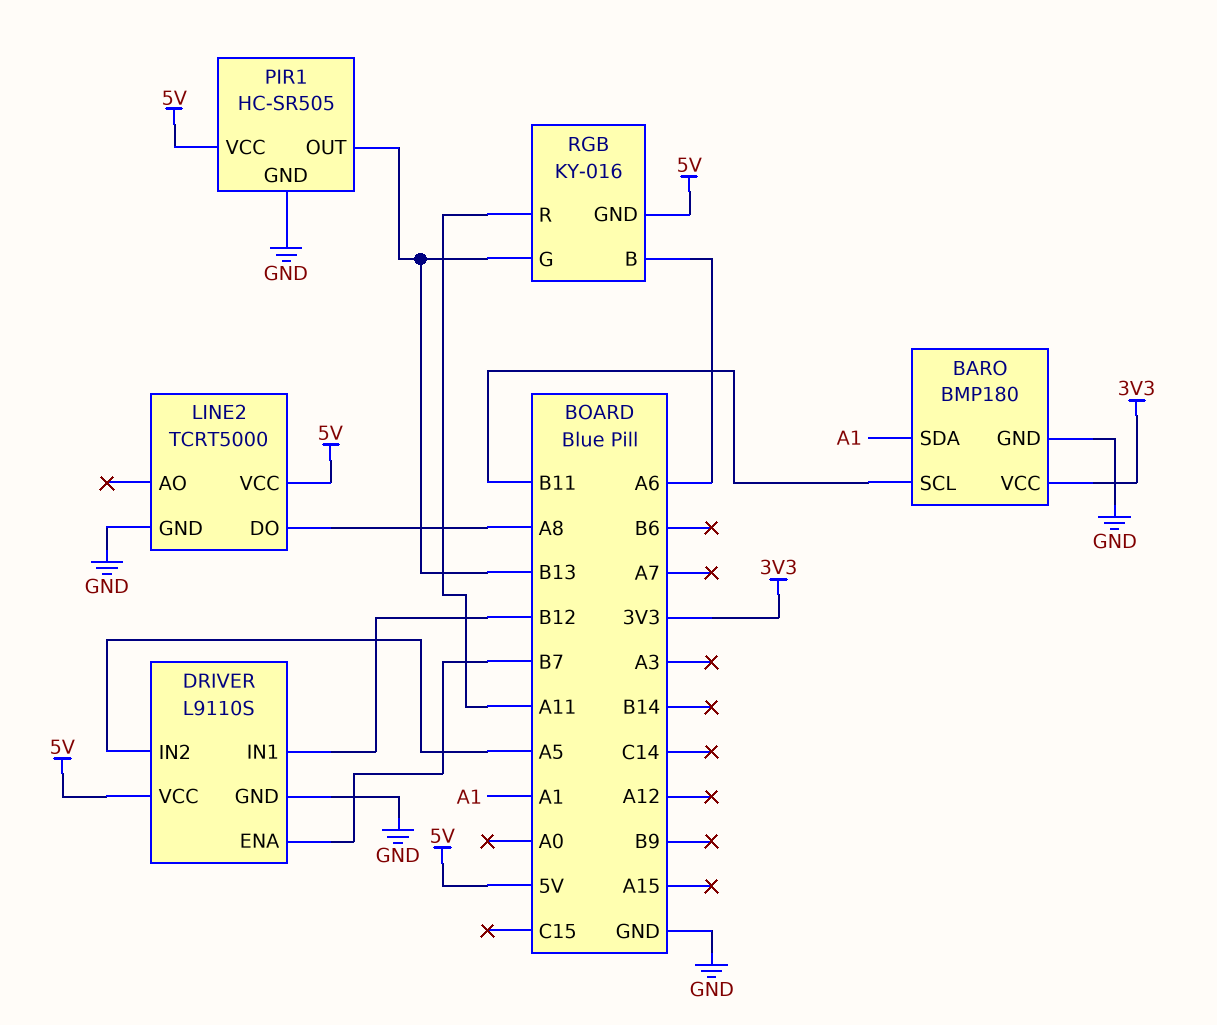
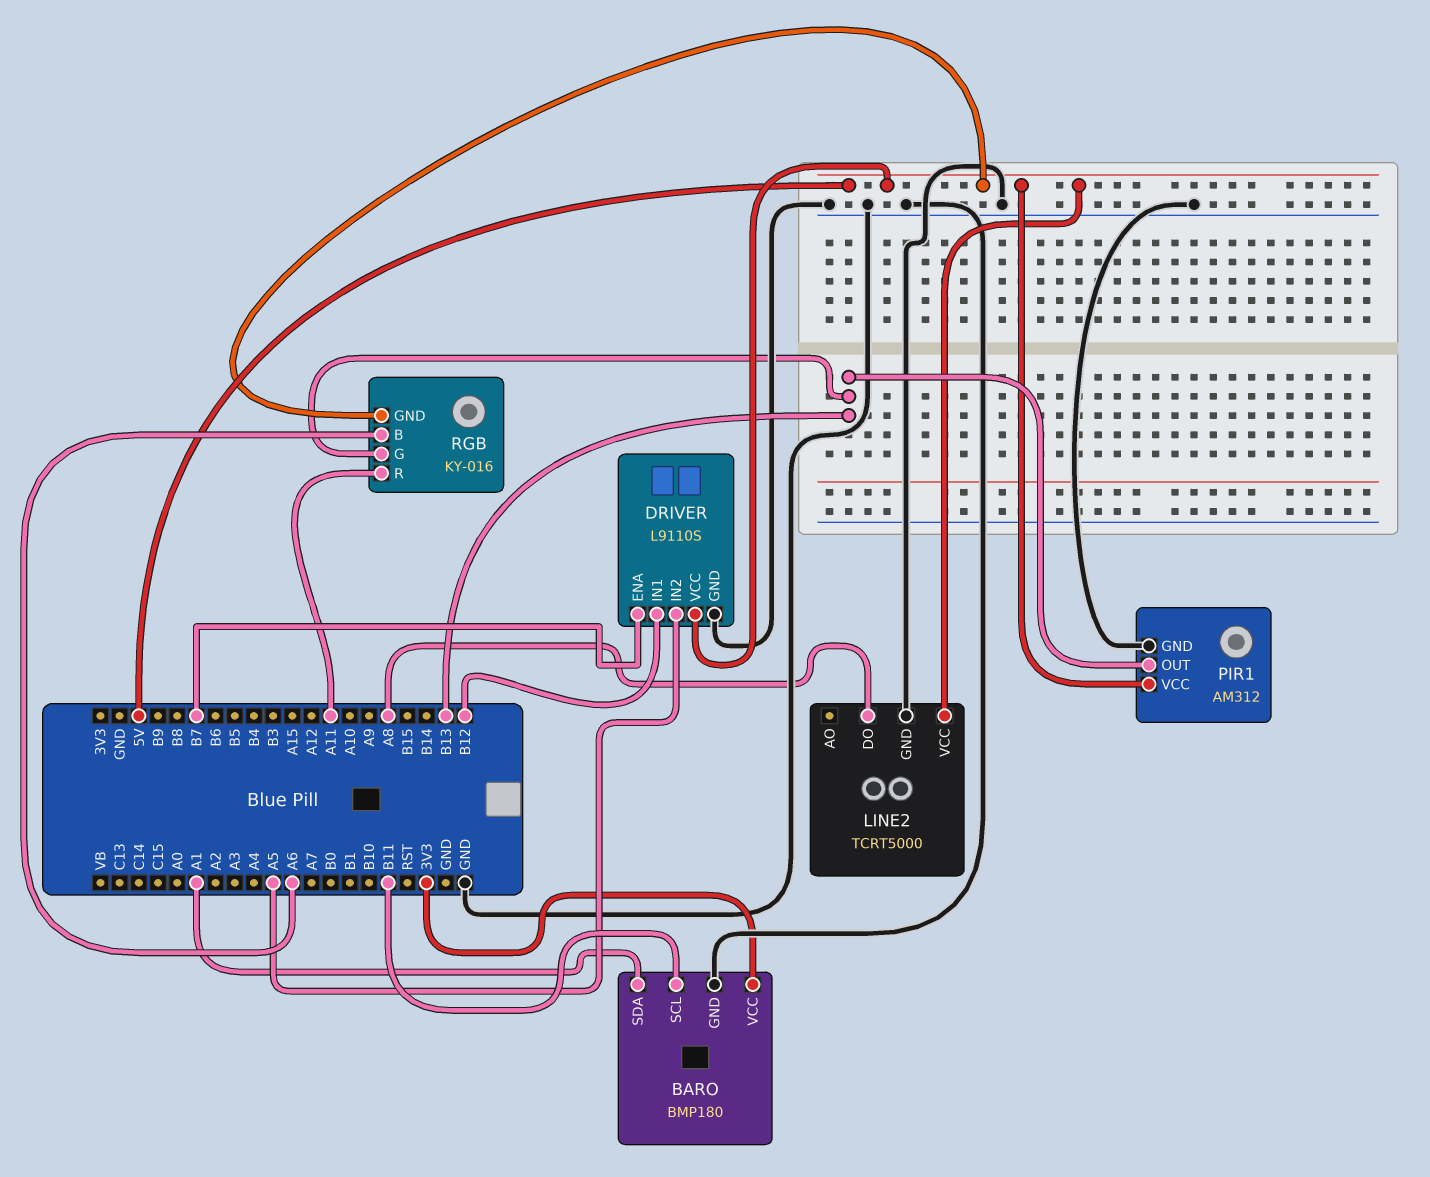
PIR1: HC-SR505 -> AM312

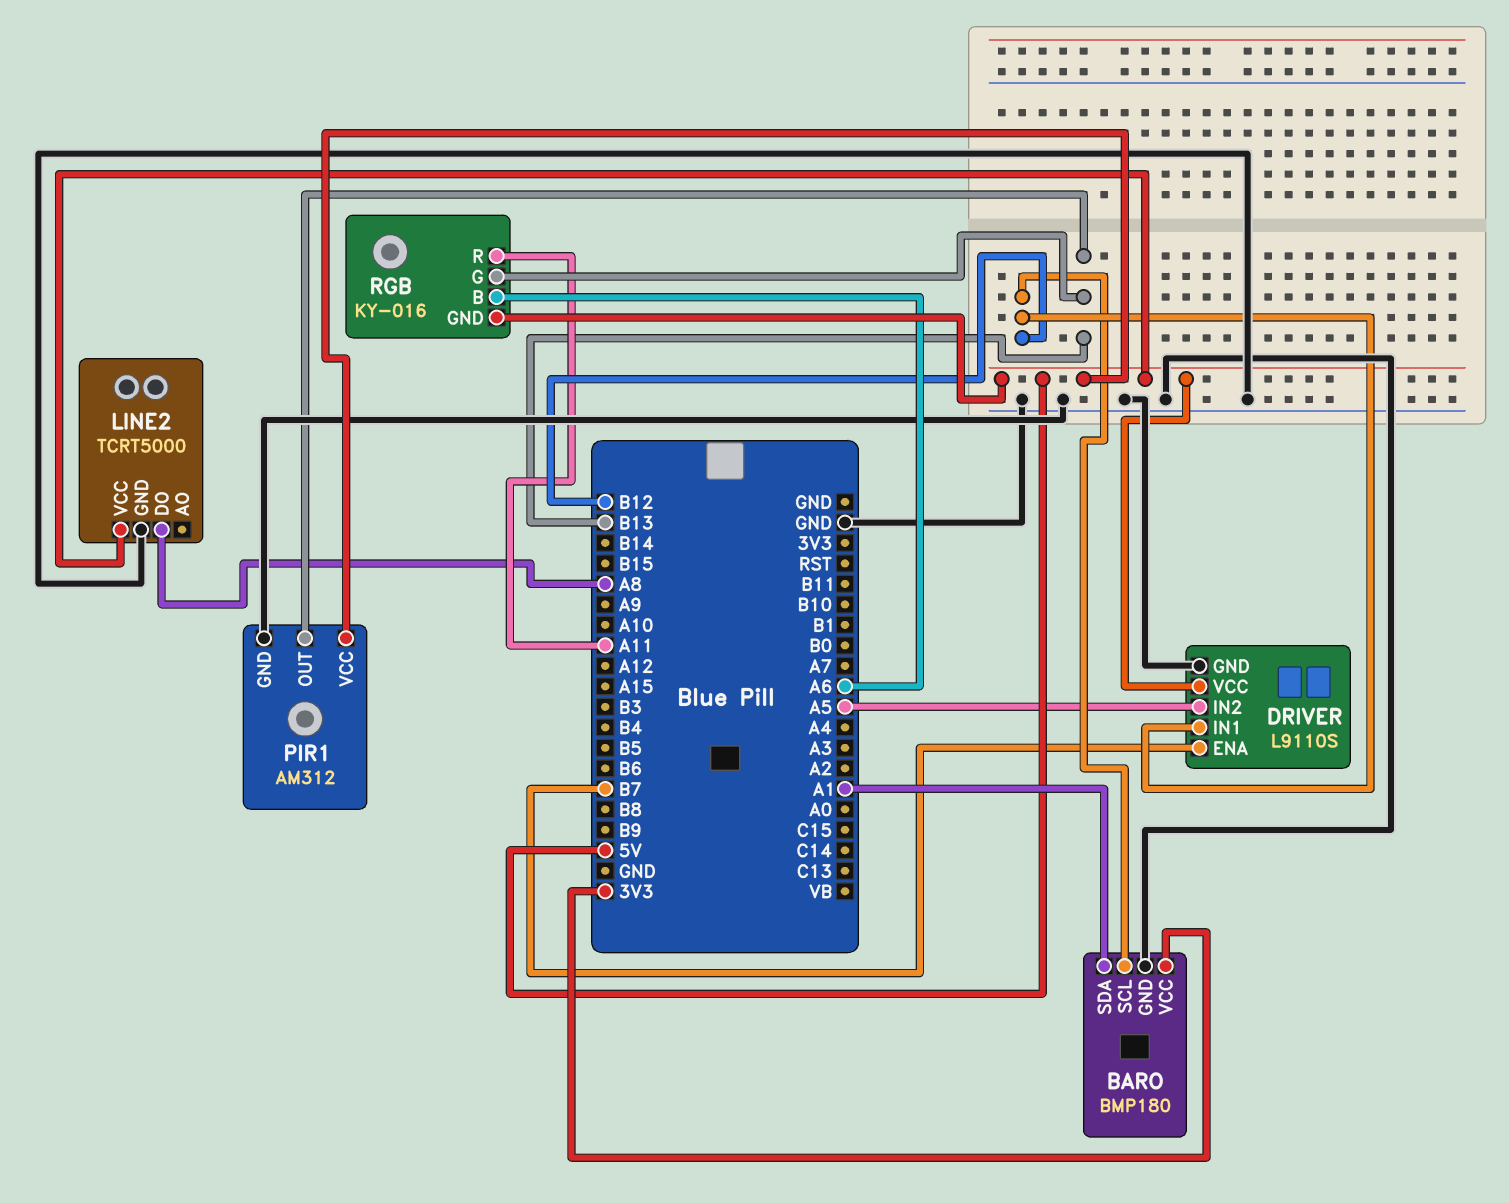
BARO pin SCL: B11 -> B12

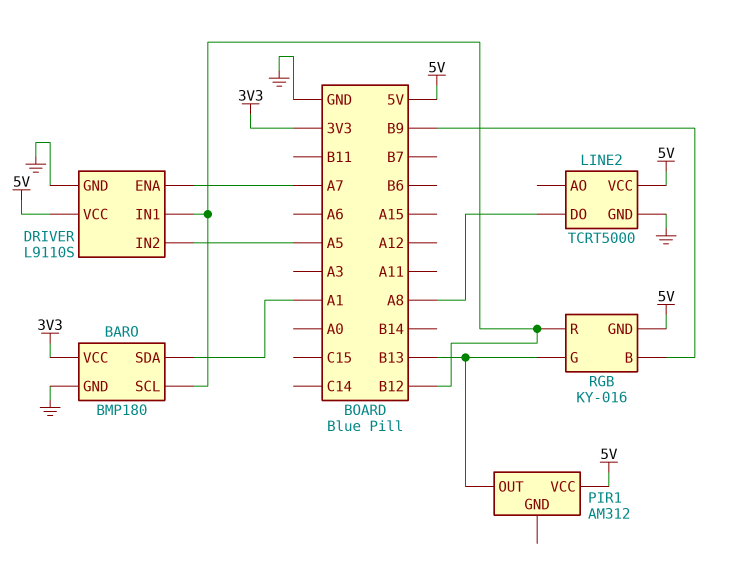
DRIVER pin ENA: B7 -> A7
PIR1 pin GND: GND -> none
RGB pin B: A6 -> B9
RGB pin R: A11 -> B12

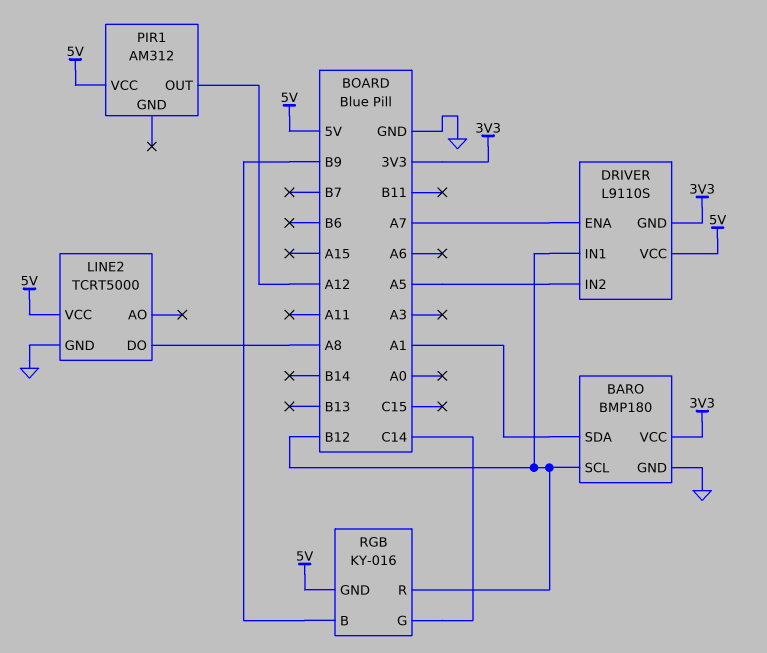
DRIVER pin GND: GND -> 3V3
PIR1 pin OUT: B13 -> A12
RGB pin G: B13 -> C14

